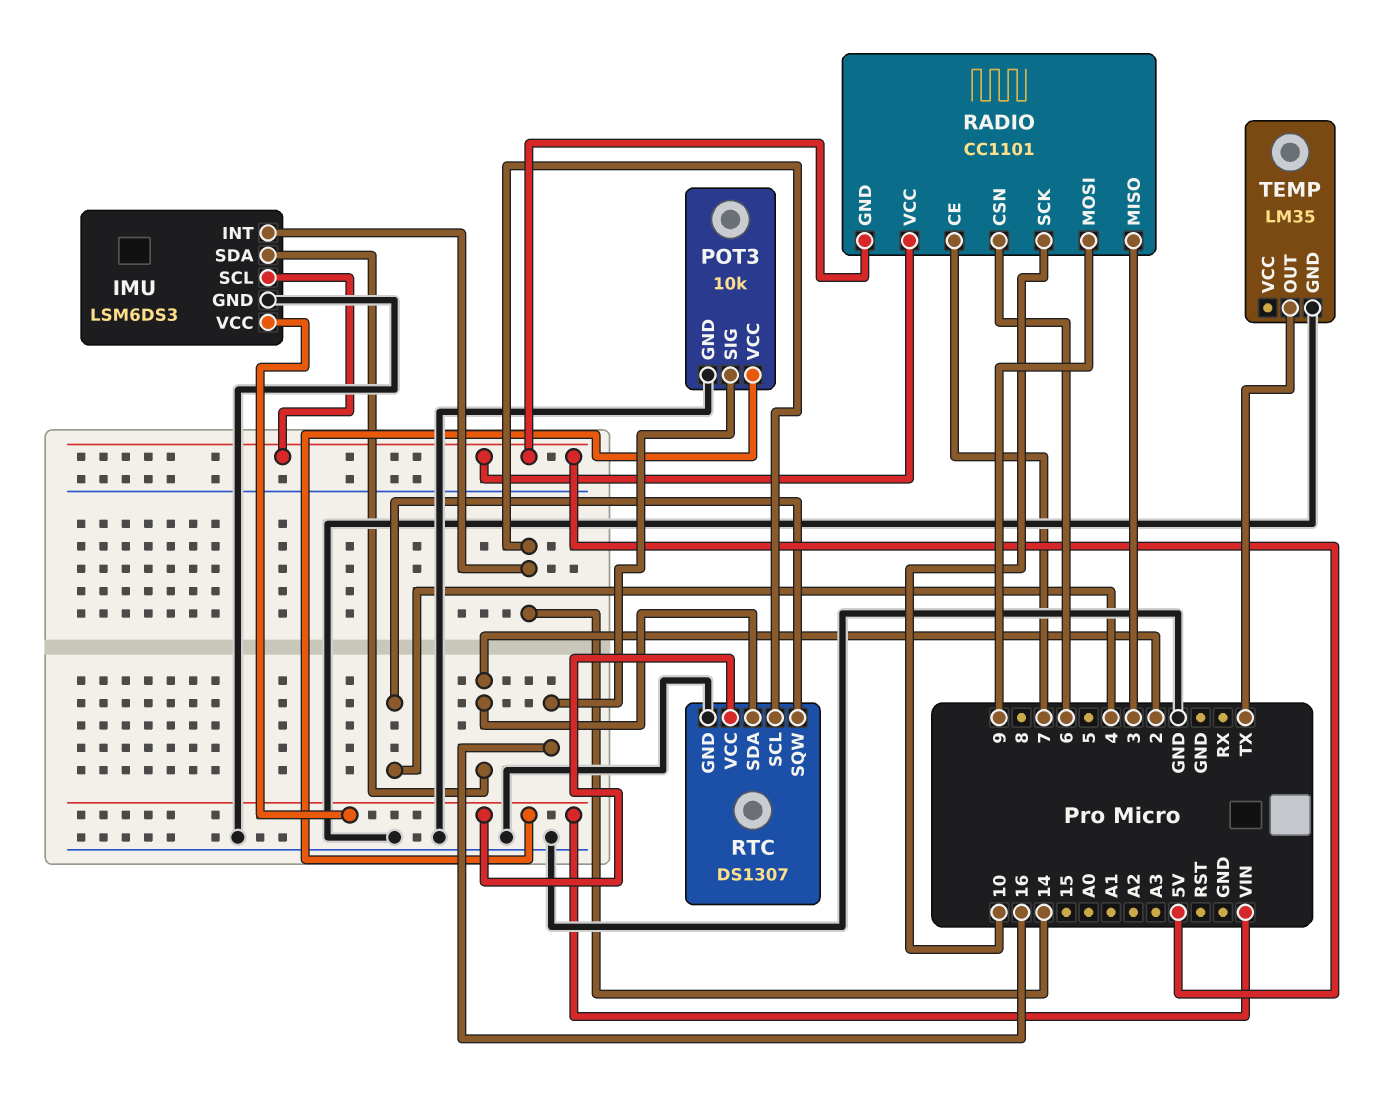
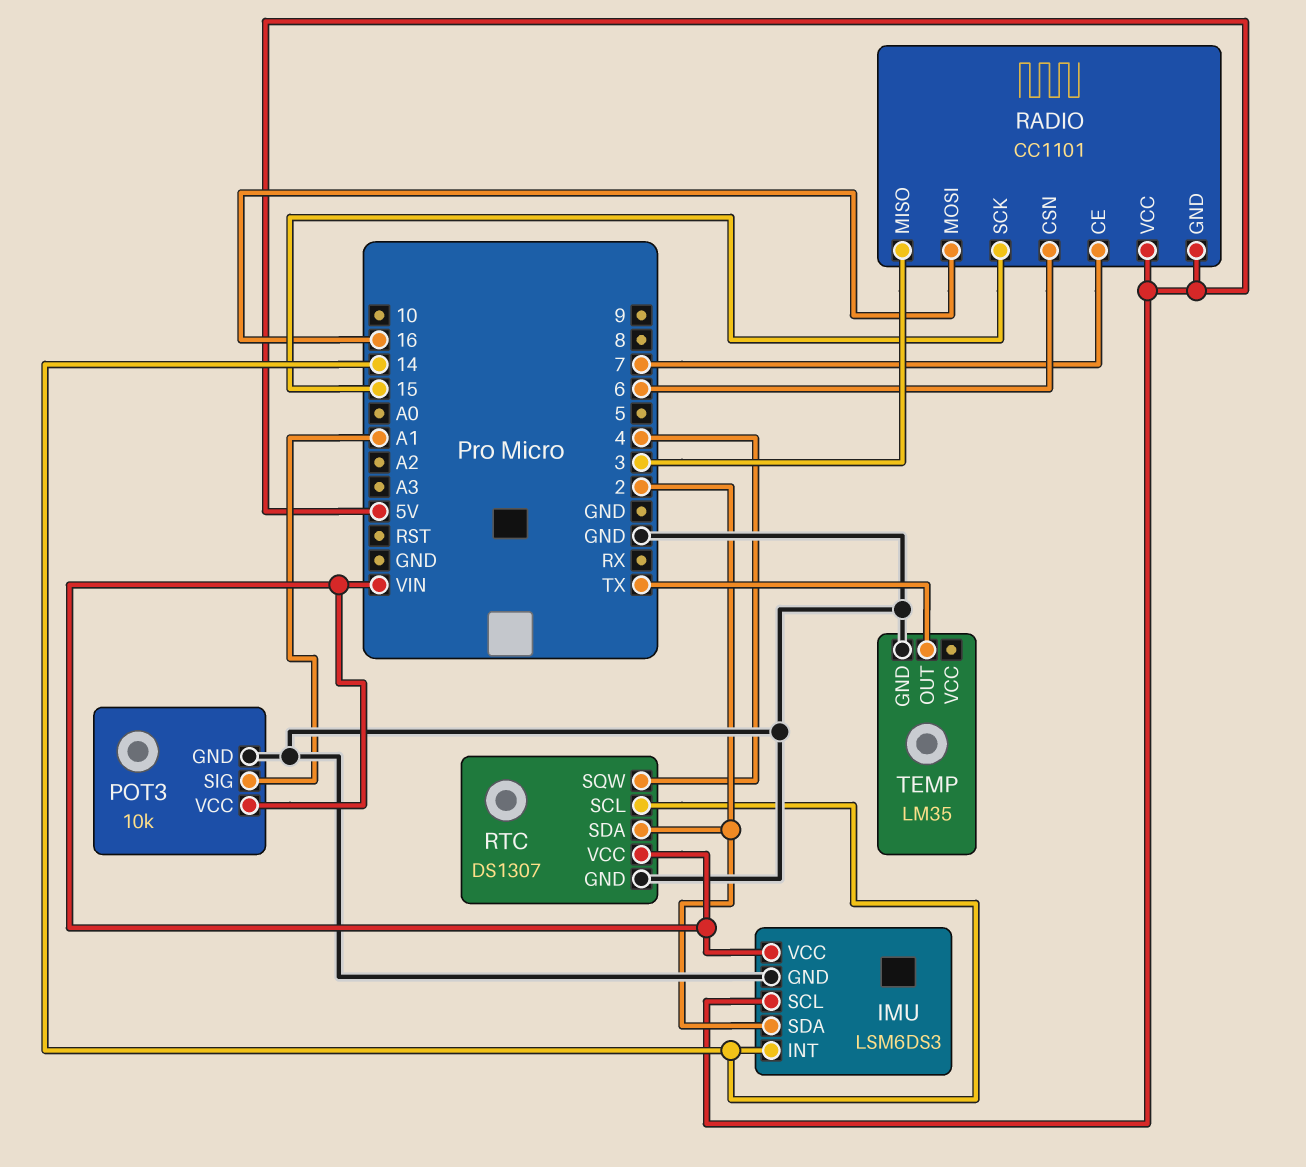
POT3 pin SIG: 16 -> A1
RADIO pin MOSI: 9 -> 16
RADIO pin SCK: 10 -> 15

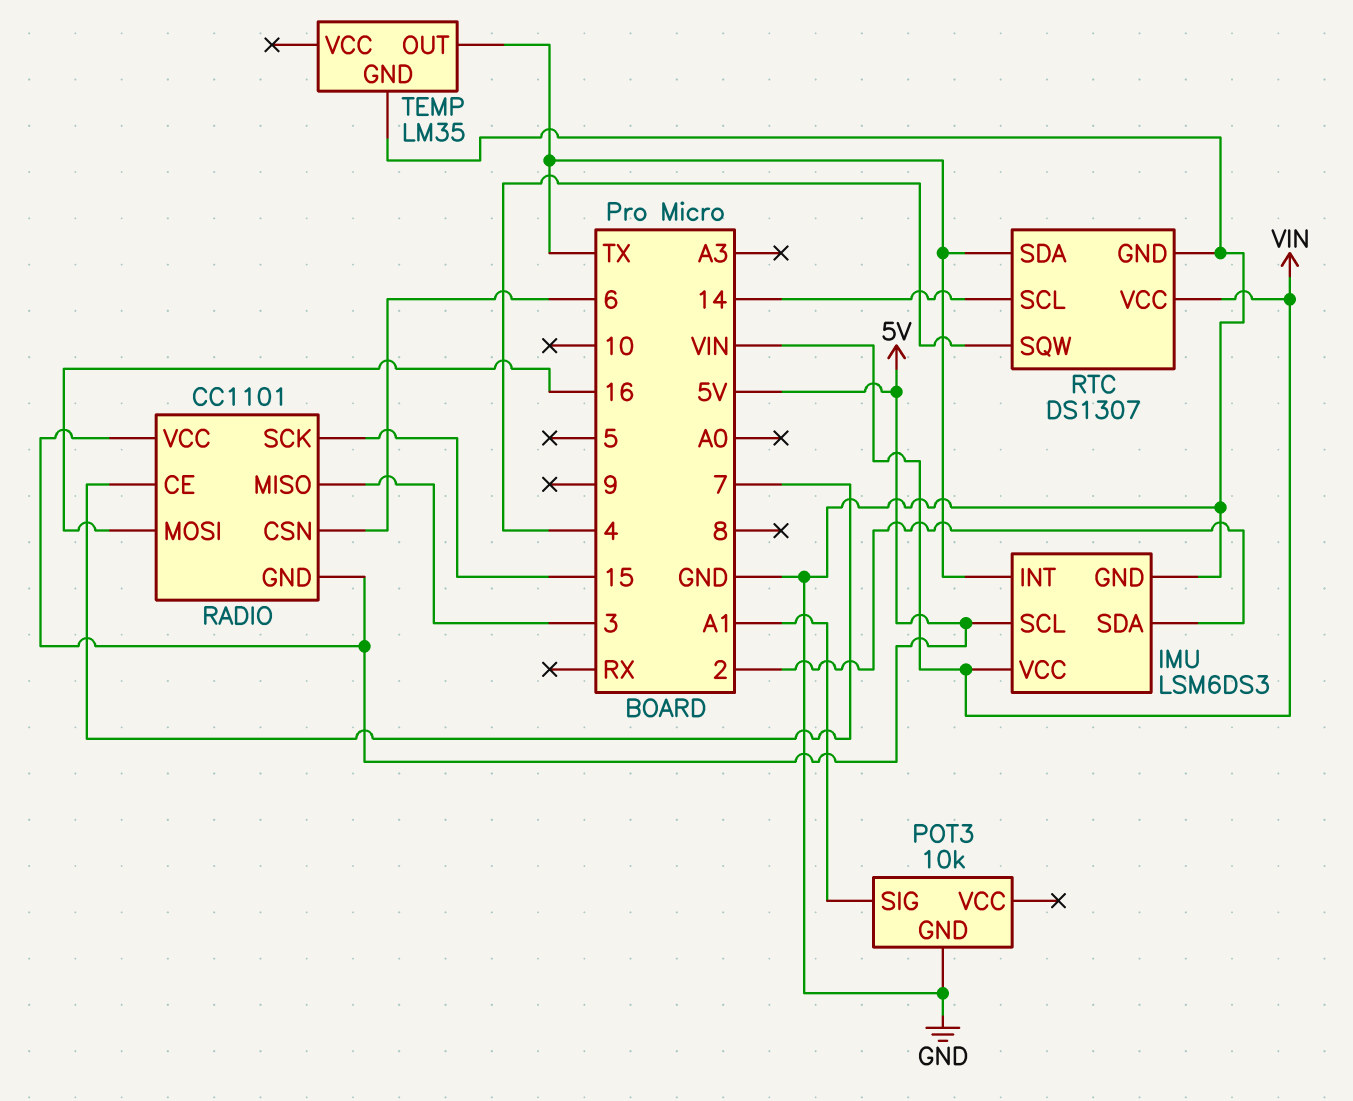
IMU pin INT: 14 -> TX
POT3 pin VCC: VIN -> none
RTC pin SDA: 2 -> TX

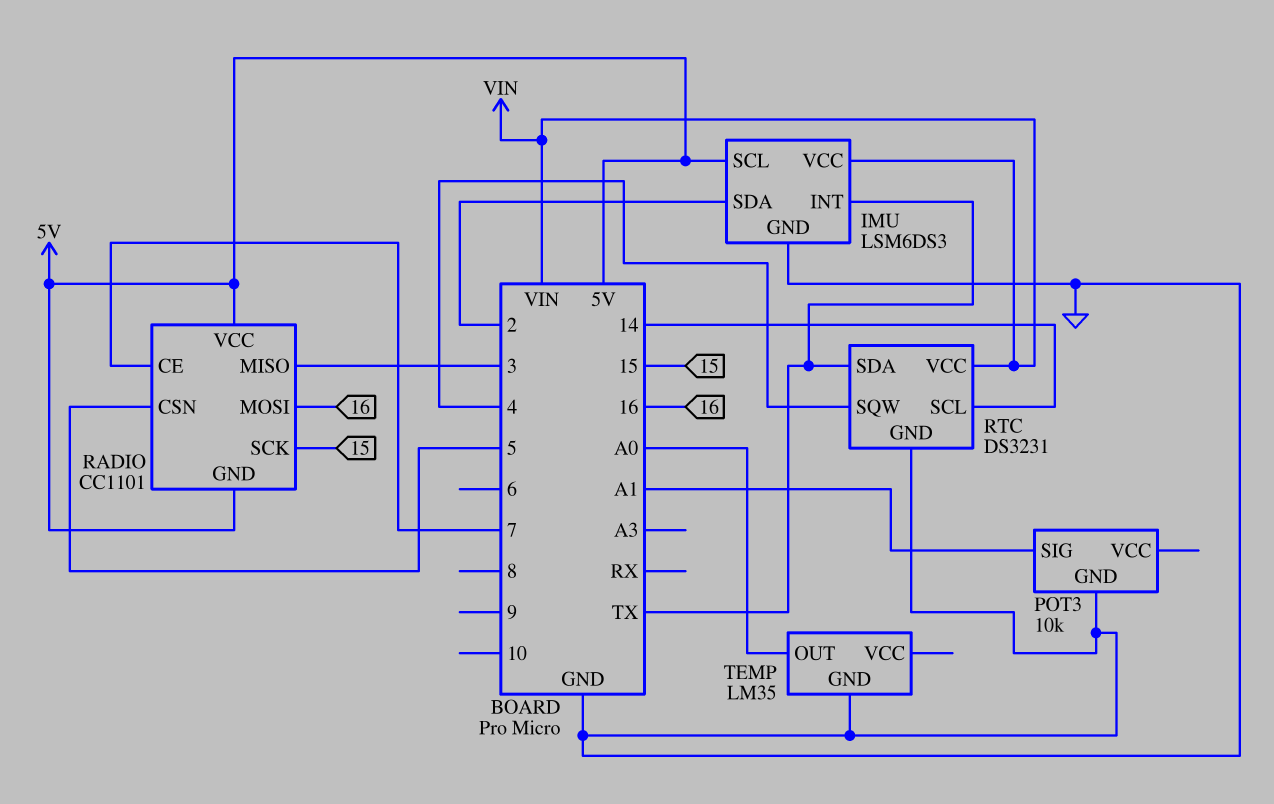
RADIO pin CSN: 6 -> 5
RTC: DS1307 -> DS3231
TEMP pin OUT: TX -> A0

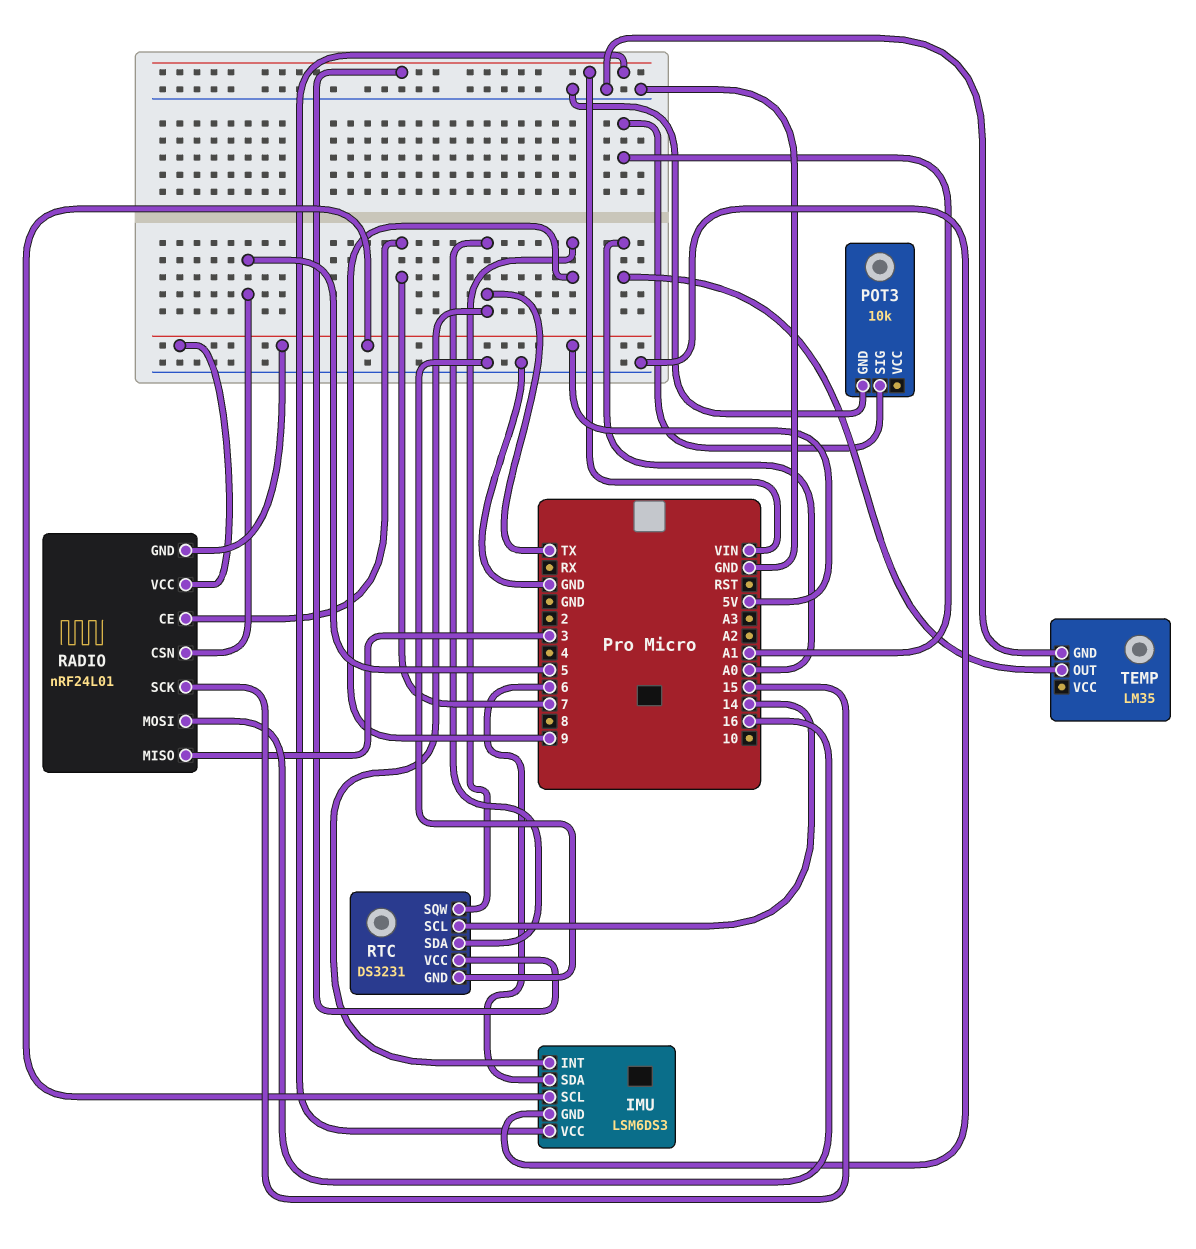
IMU pin SDA: 2 -> 6
RADIO: CC1101 -> nRF24L01
RTC pin SQW: 4 -> 9

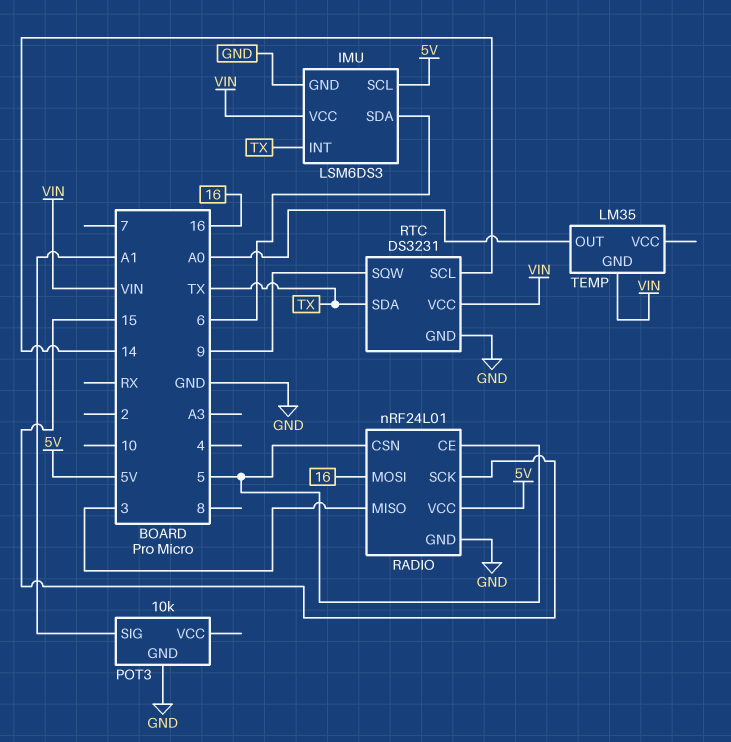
RADIO pin CE: 7 -> 5
RADIO pin GND: 5V -> GND
TEMP pin GND: GND -> VIN

